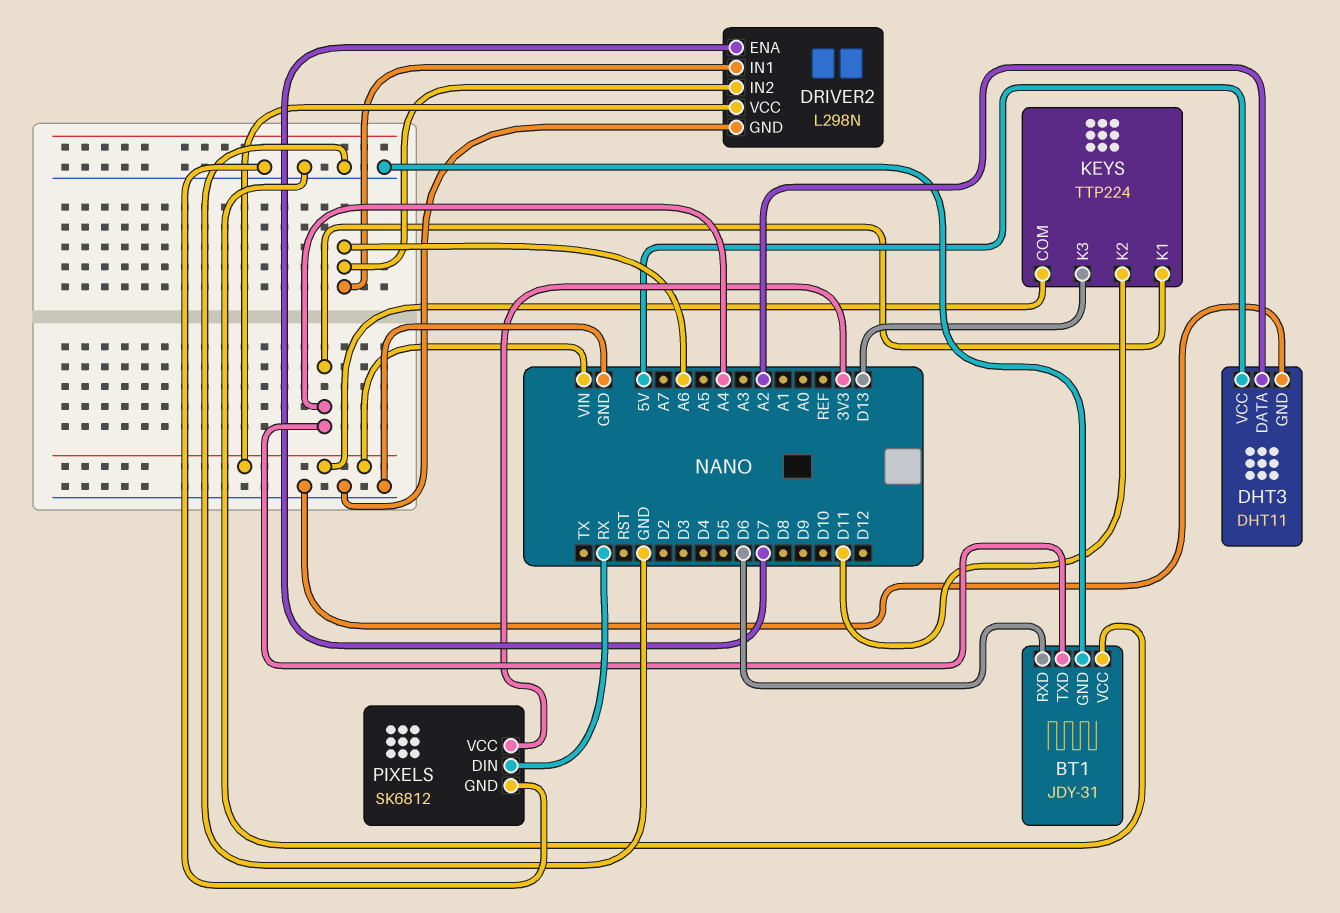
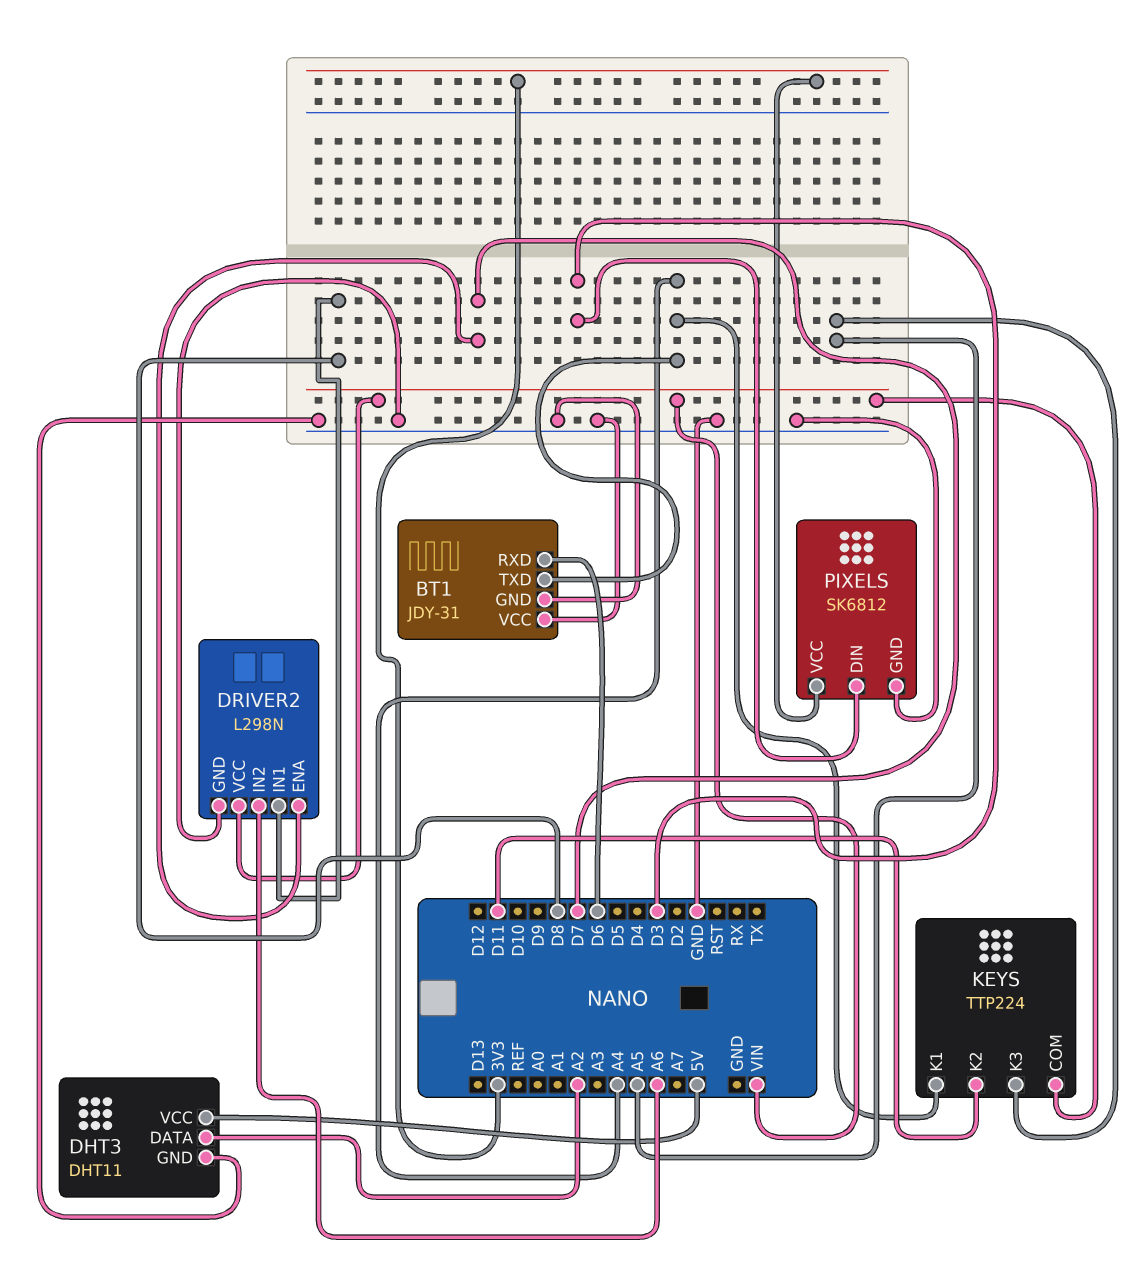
DRIVER2 pin IN1: A6 -> D8
KEYS pin K3: D13 -> A5
PIXELS pin DIN: RX -> D3

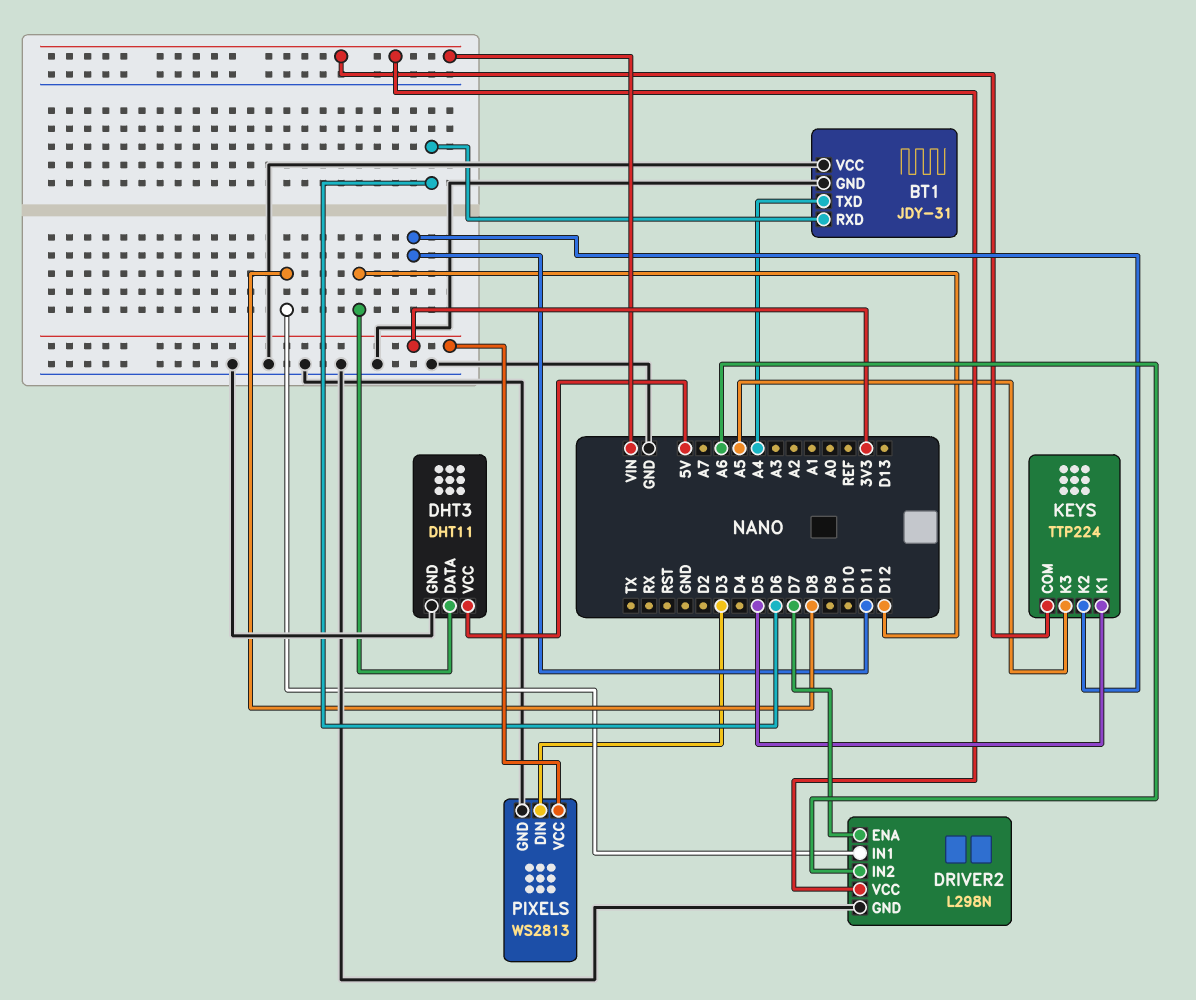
DHT3 pin DATA: A2 -> D12
KEYS pin K1: A4 -> D5
PIXELS: SK6812 -> WS2813

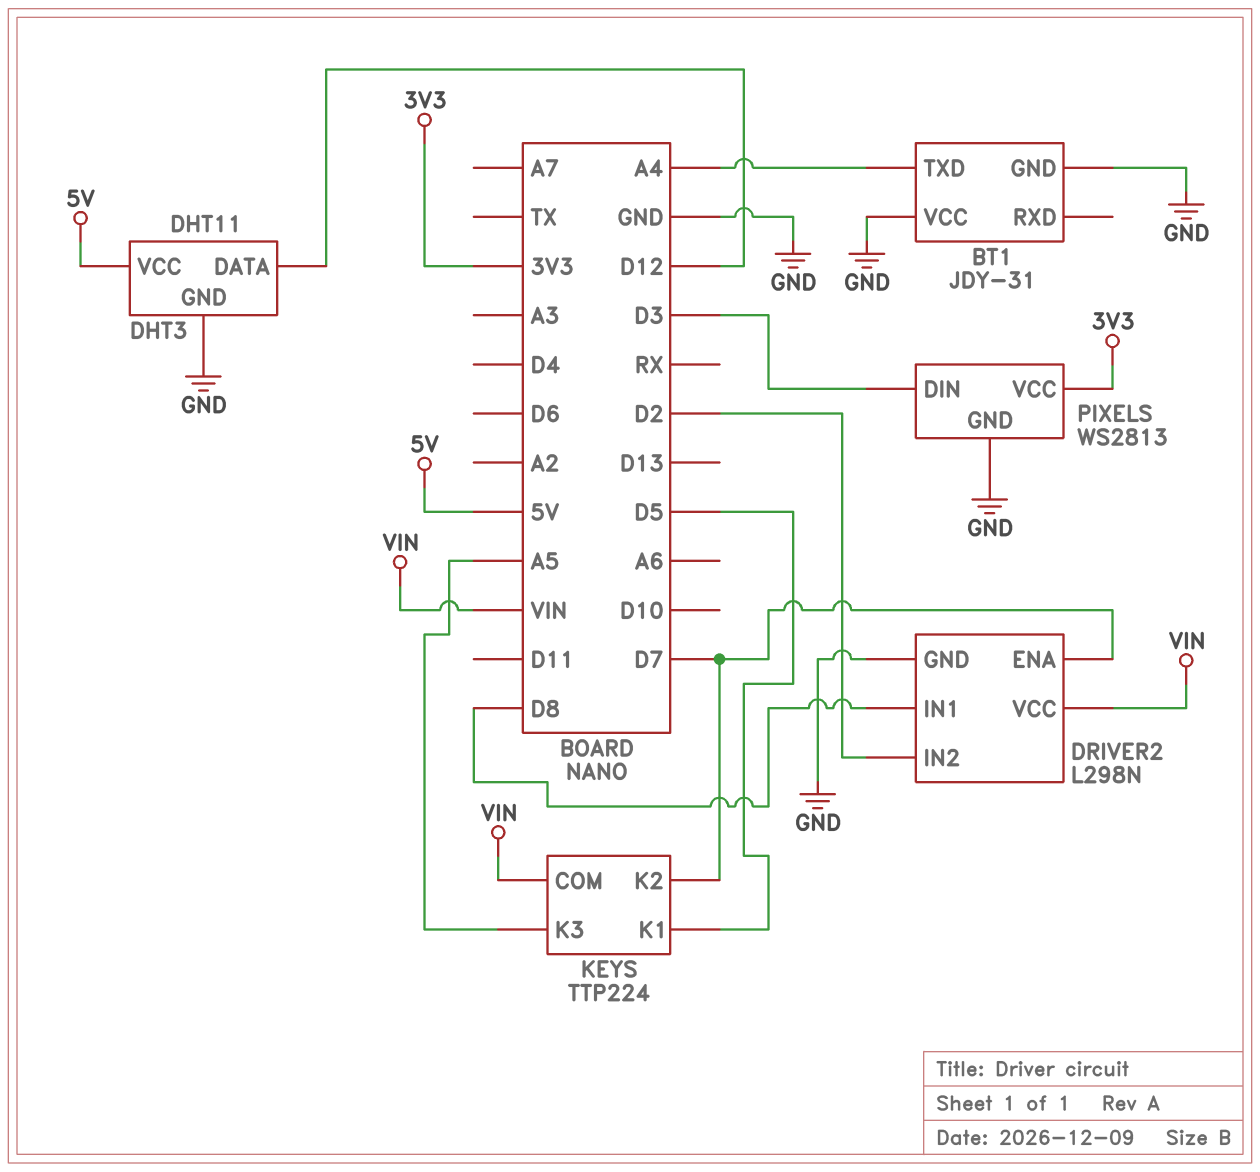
BT1 pin RXD: D6 -> none
DRIVER2 pin IN2: A6 -> D2
KEYS pin K2: D11 -> D7

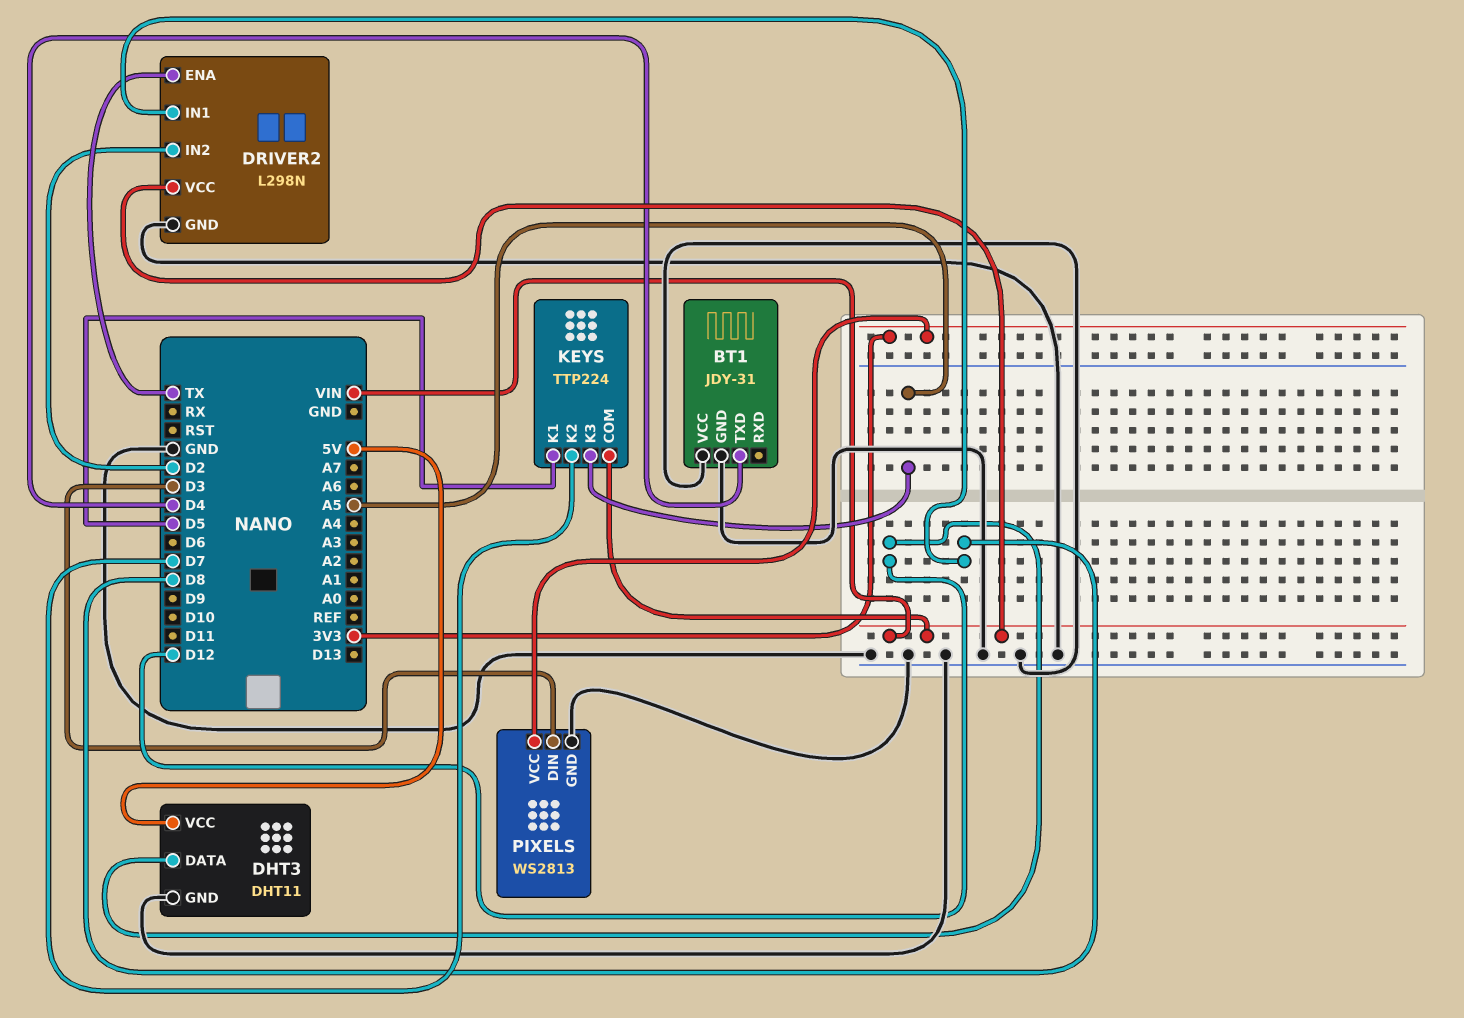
BT1 pin TXD: A4 -> D4
DRIVER2 pin ENA: D7 -> TX

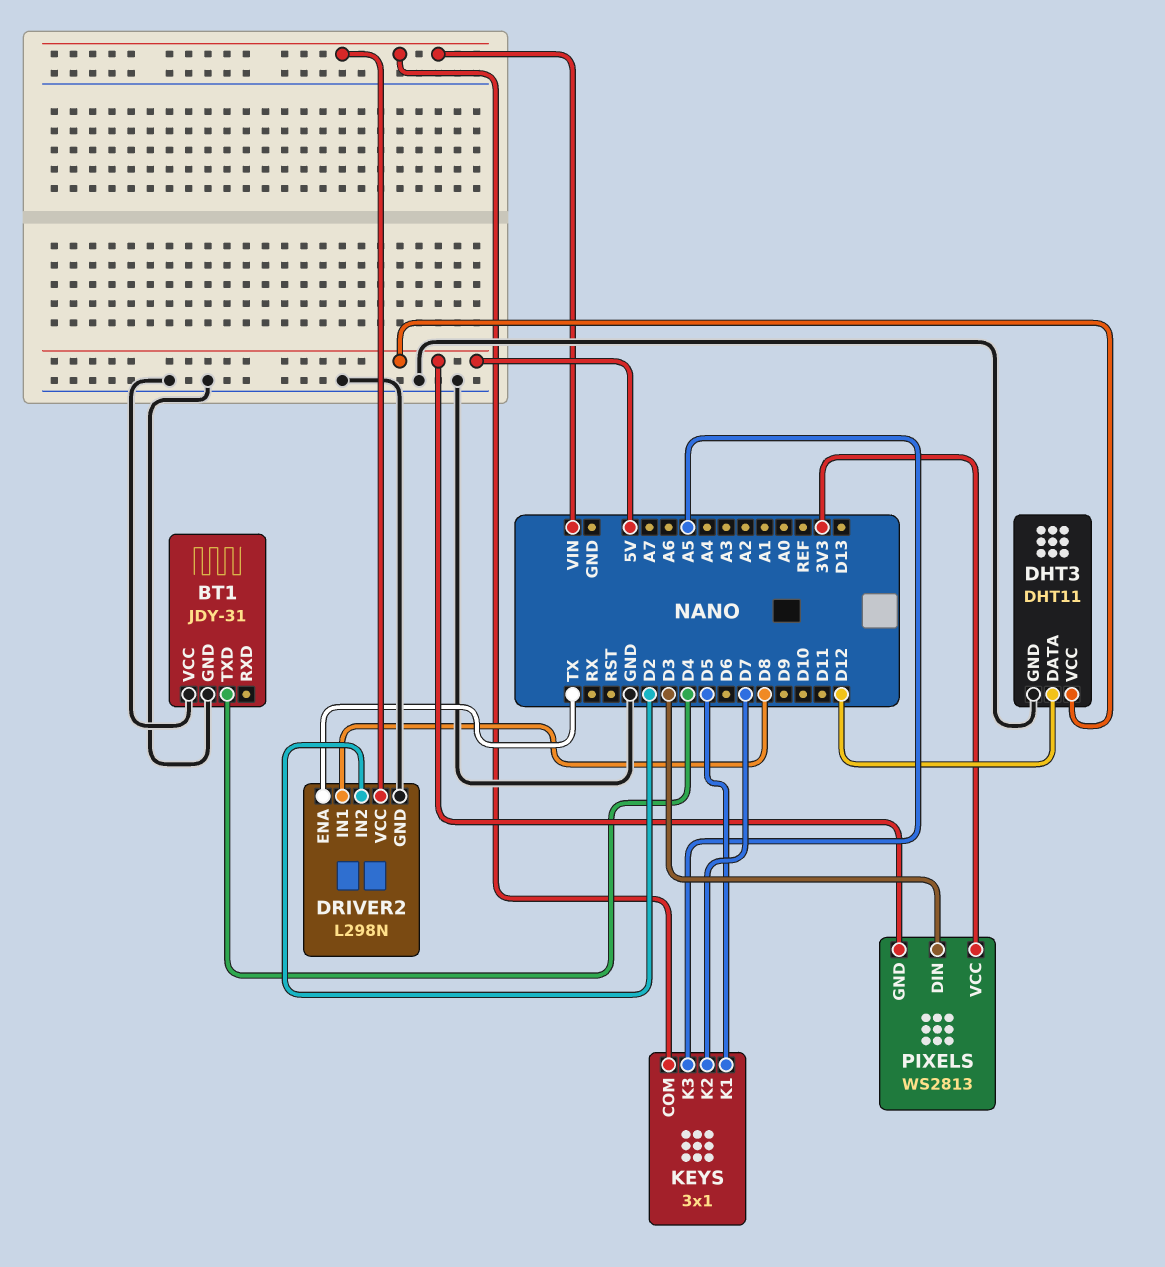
KEYS: TTP224 -> 3x1
PIXELS pin GND: GND -> 5V

